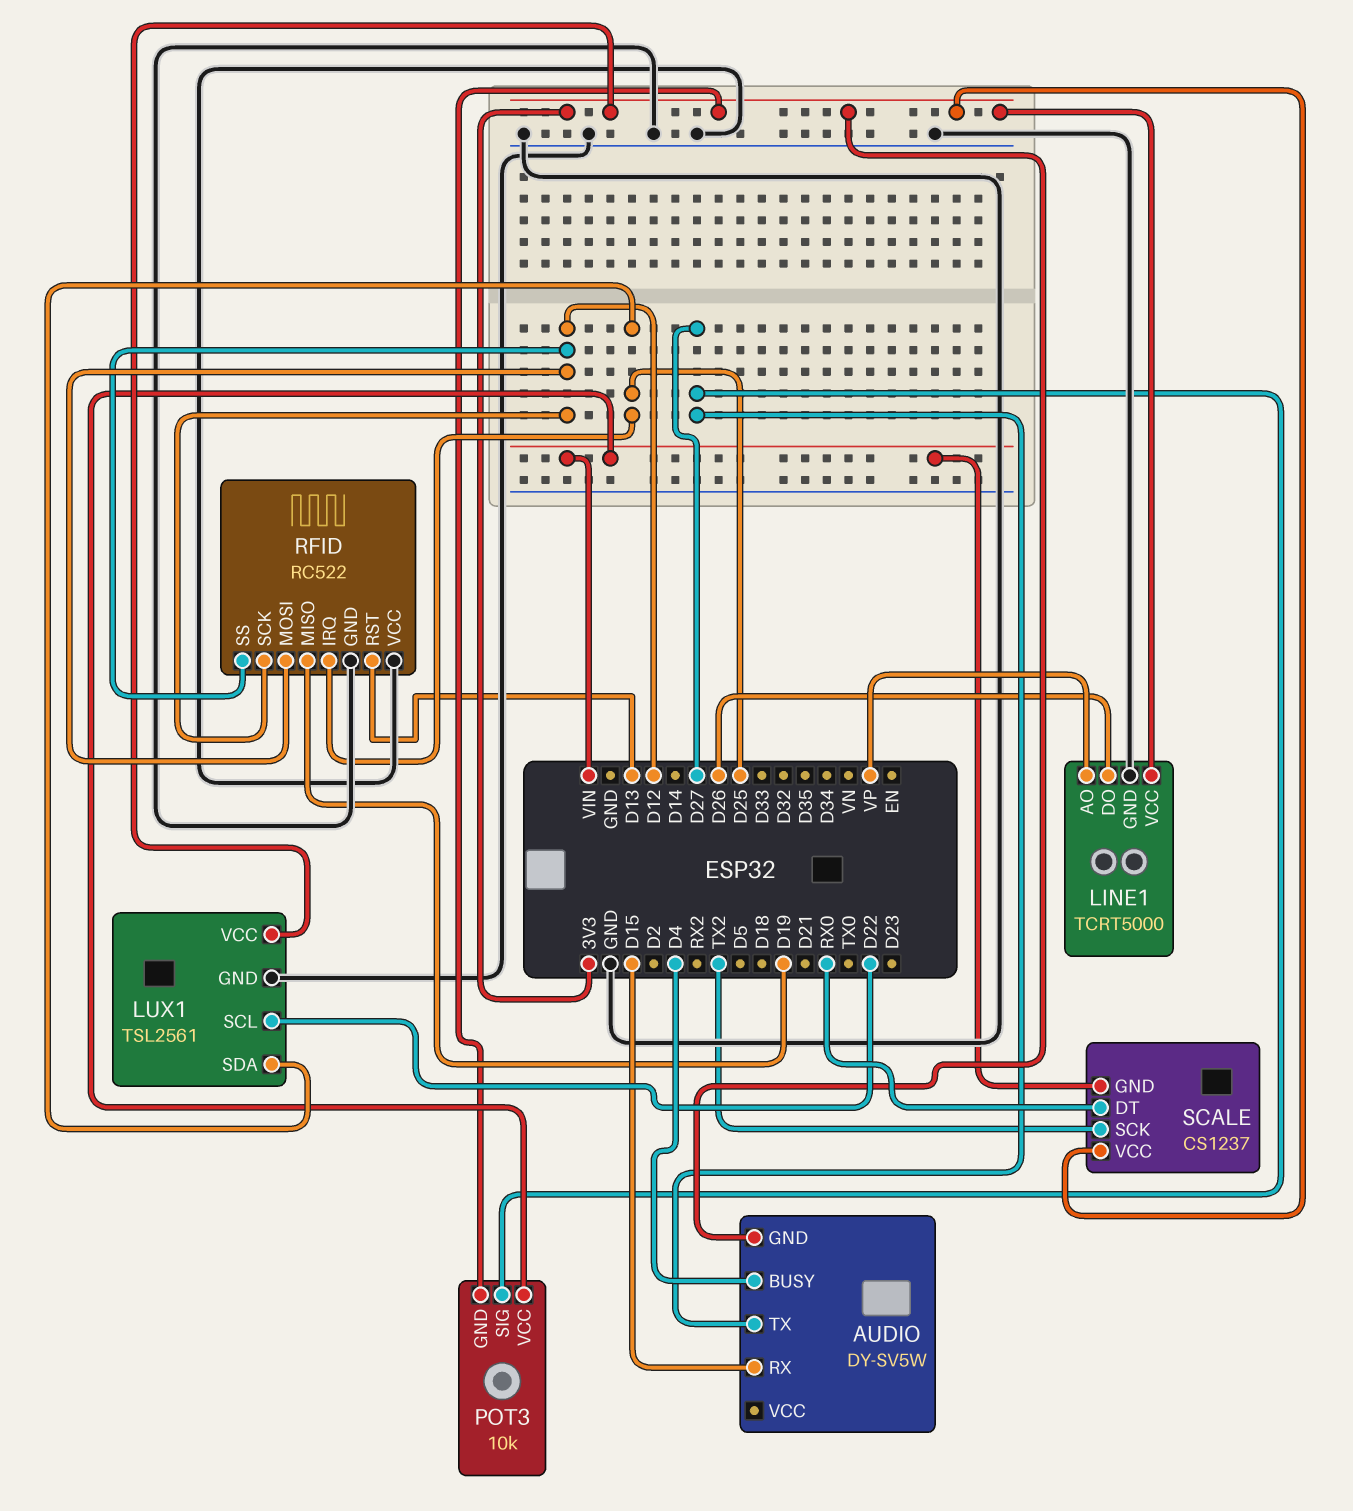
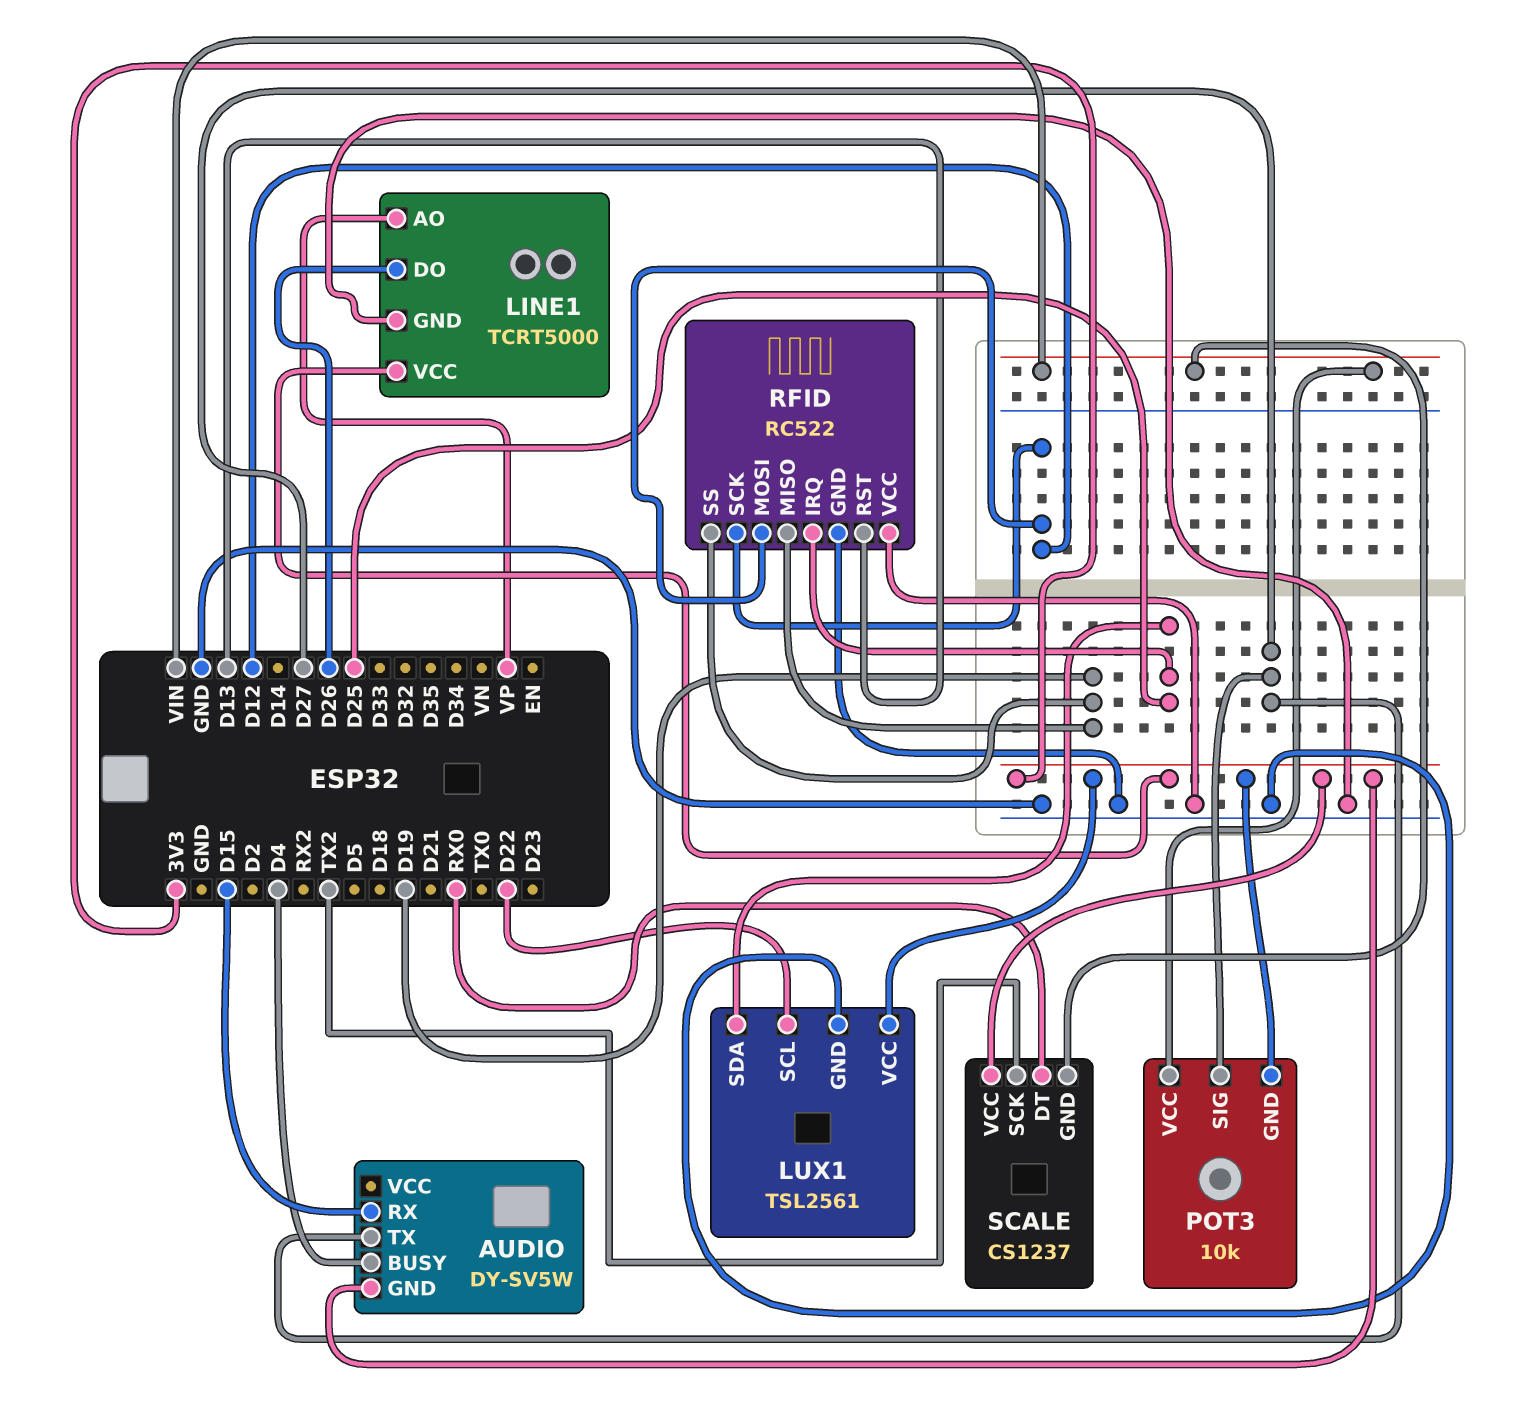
RFID pin SS: D12 -> D19

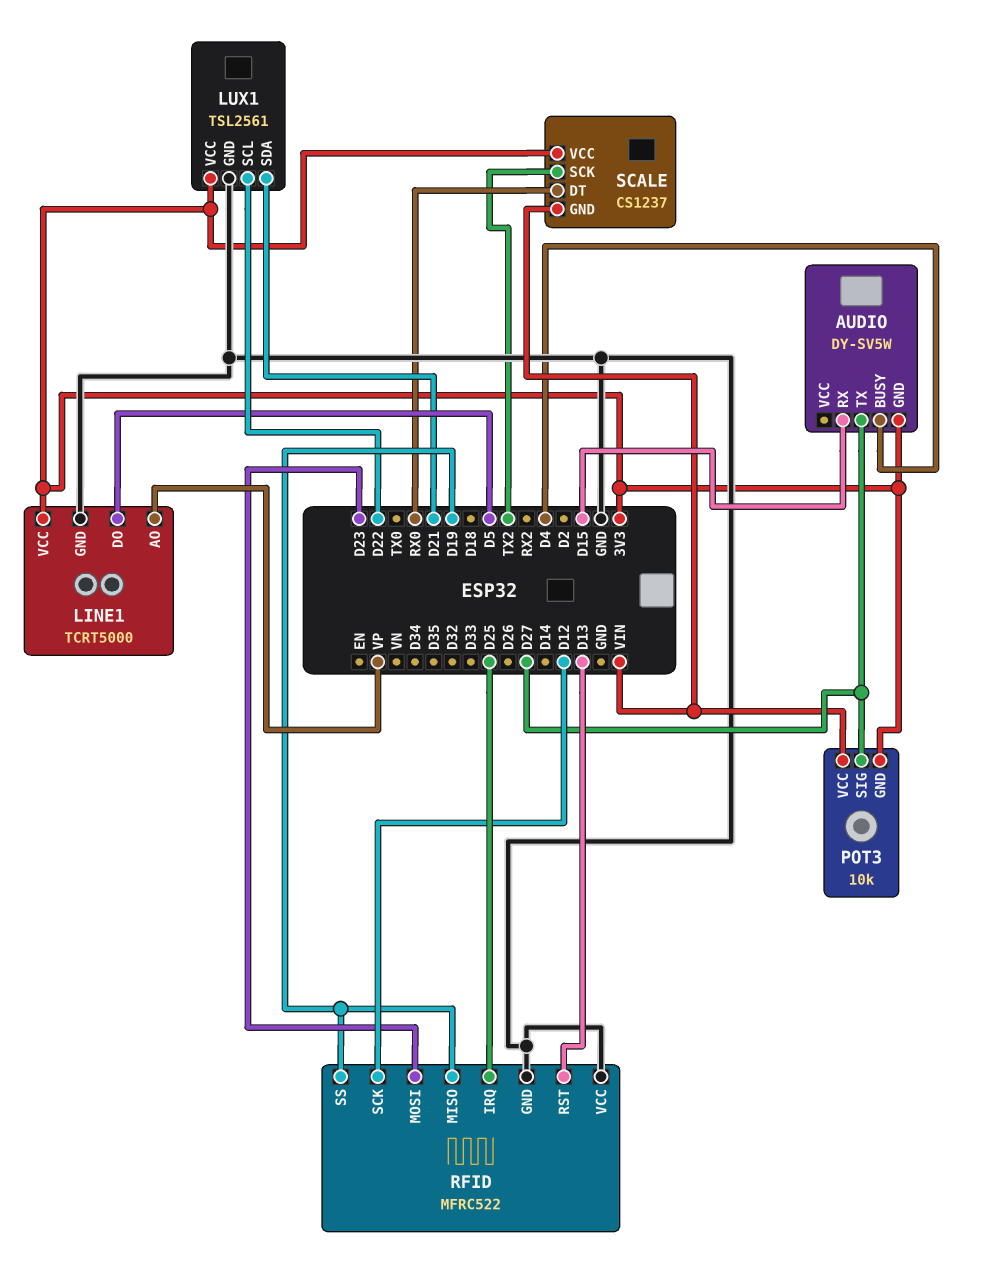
LINE1 pin DO: D26 -> D5
LUX1 pin SDA: D25 -> D21
RFID: RC522 -> MFRC522
RFID pin MOSI: D12 -> D23

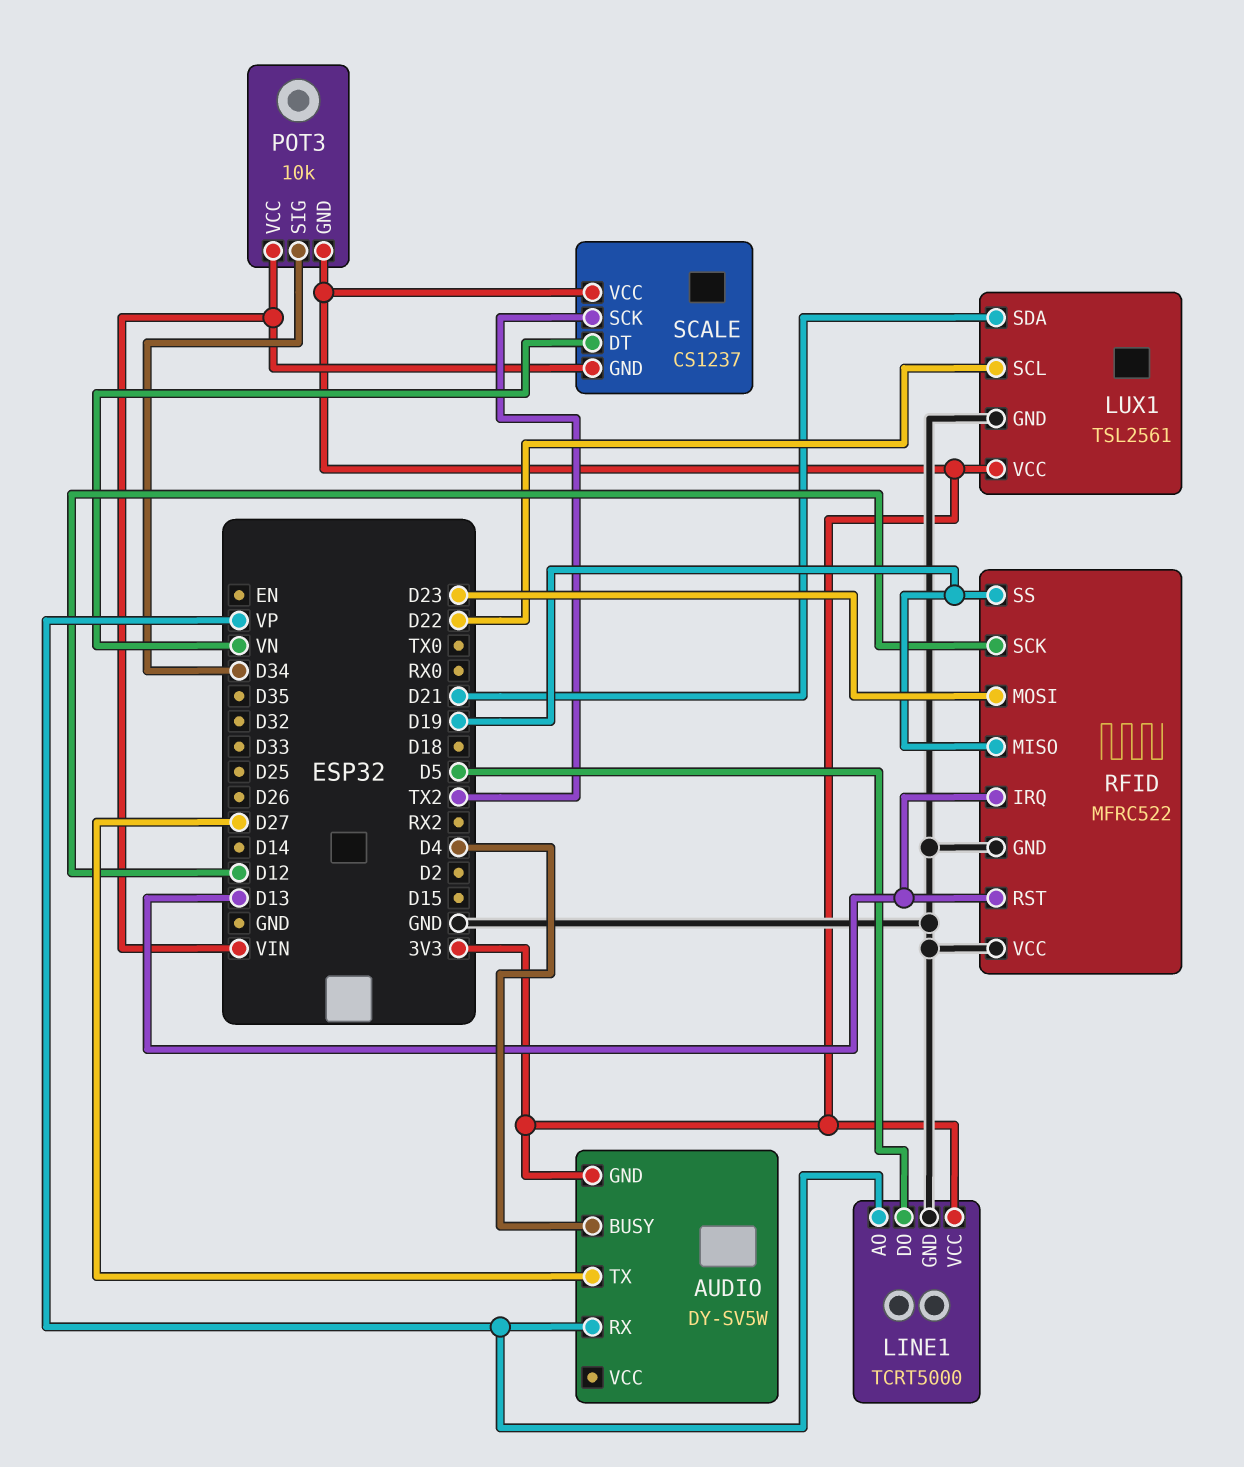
AUDIO pin RX: D15 -> VP
POT3 pin SIG: D27 -> D34
RFID pin IRQ: D25 -> D13
SCALE pin DT: RX0 -> VN

